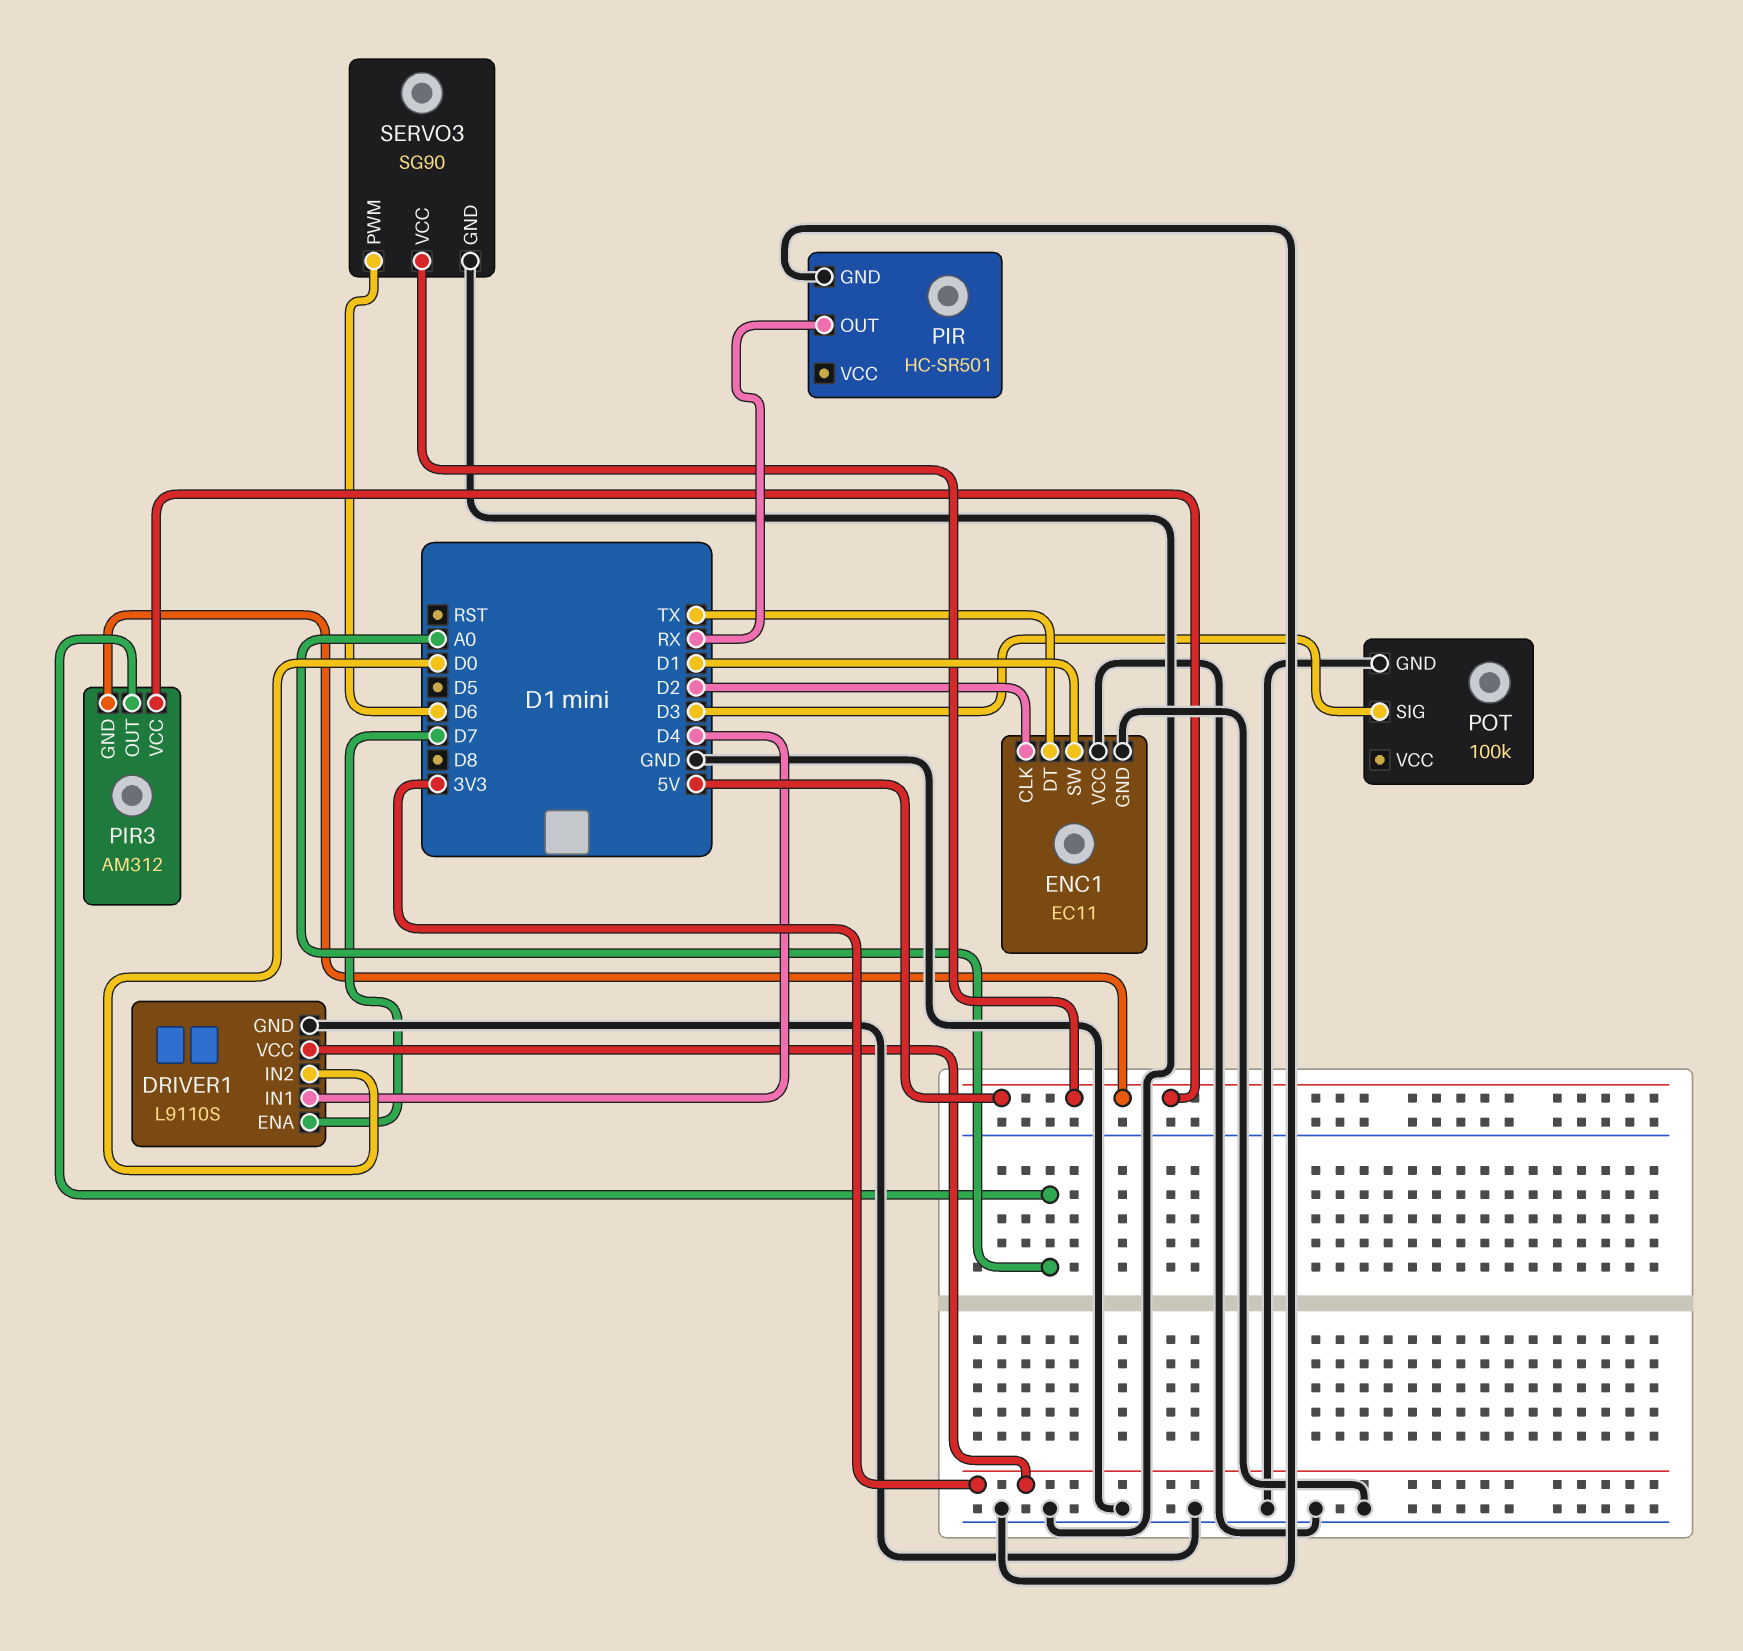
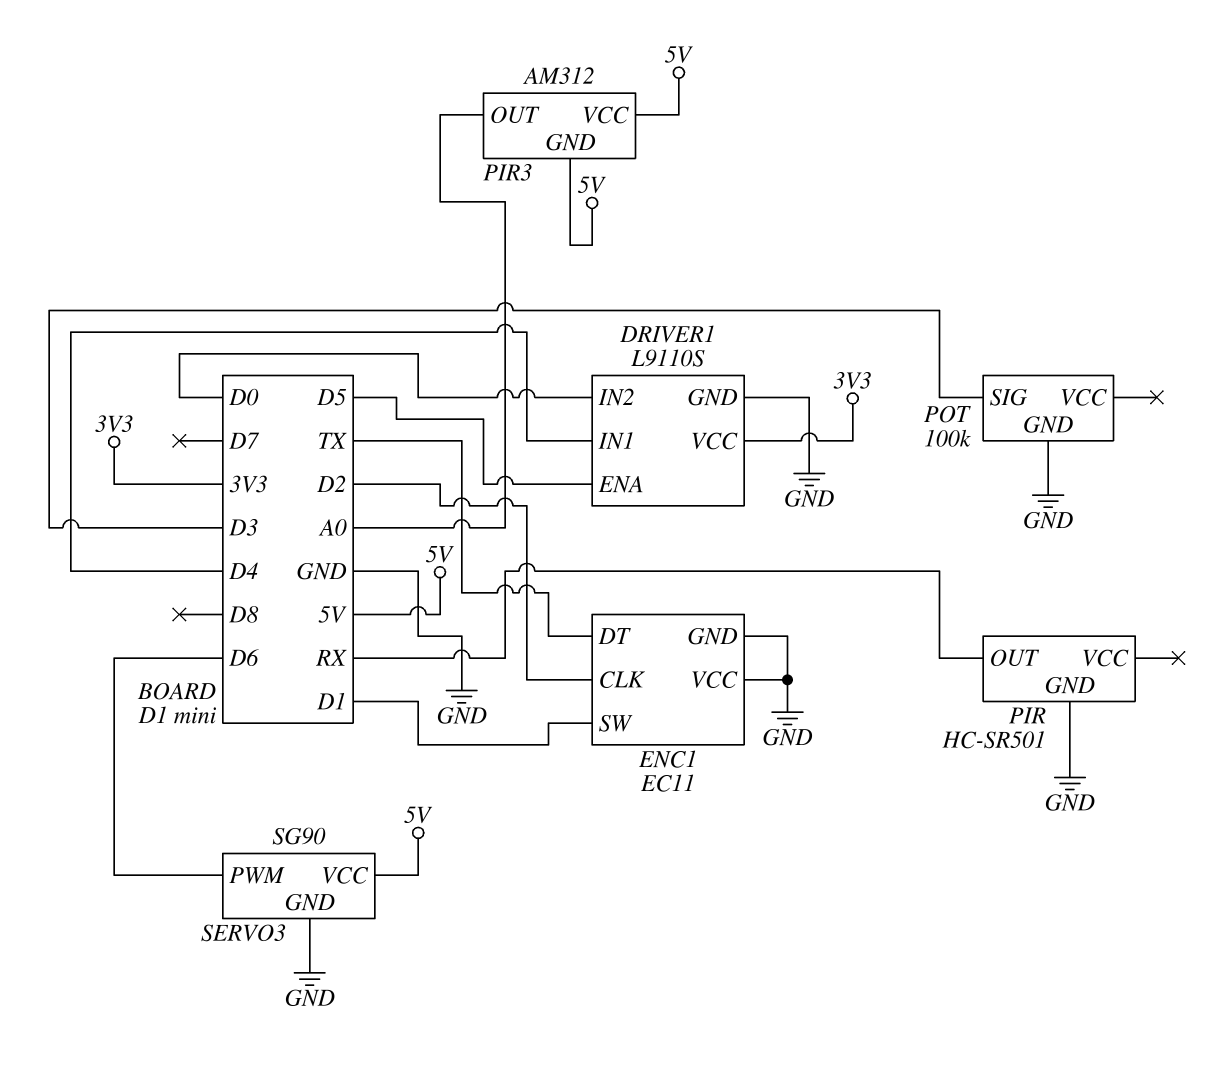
DRIVER1 pin ENA: D7 -> D5

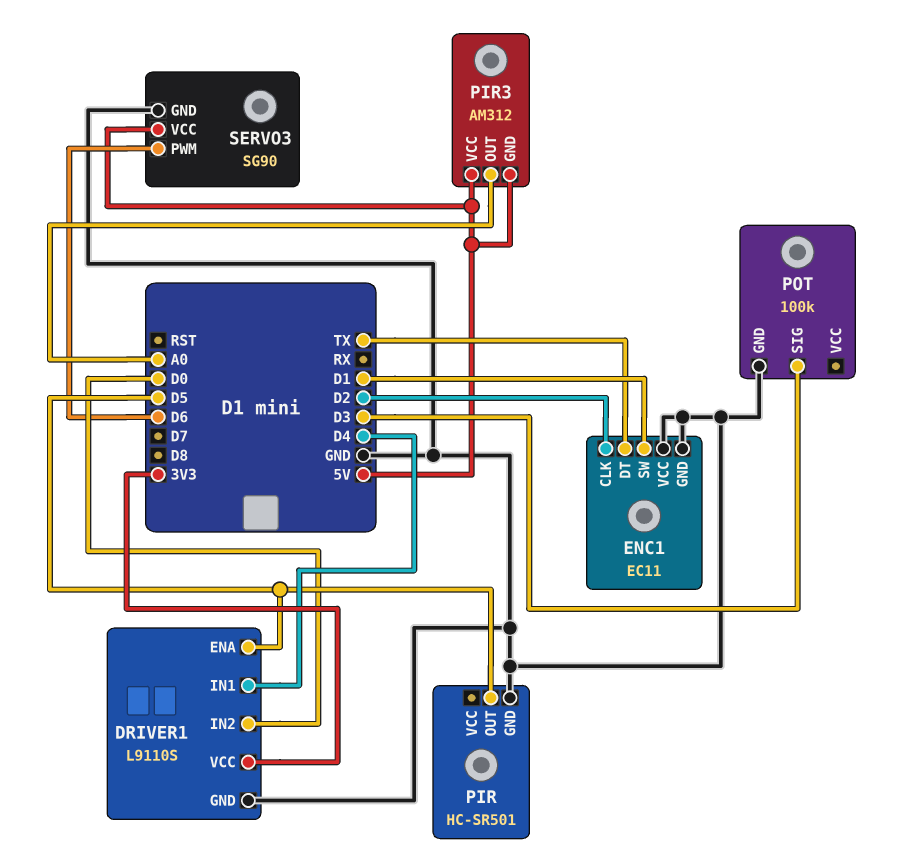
PIR pin OUT: RX -> D5

